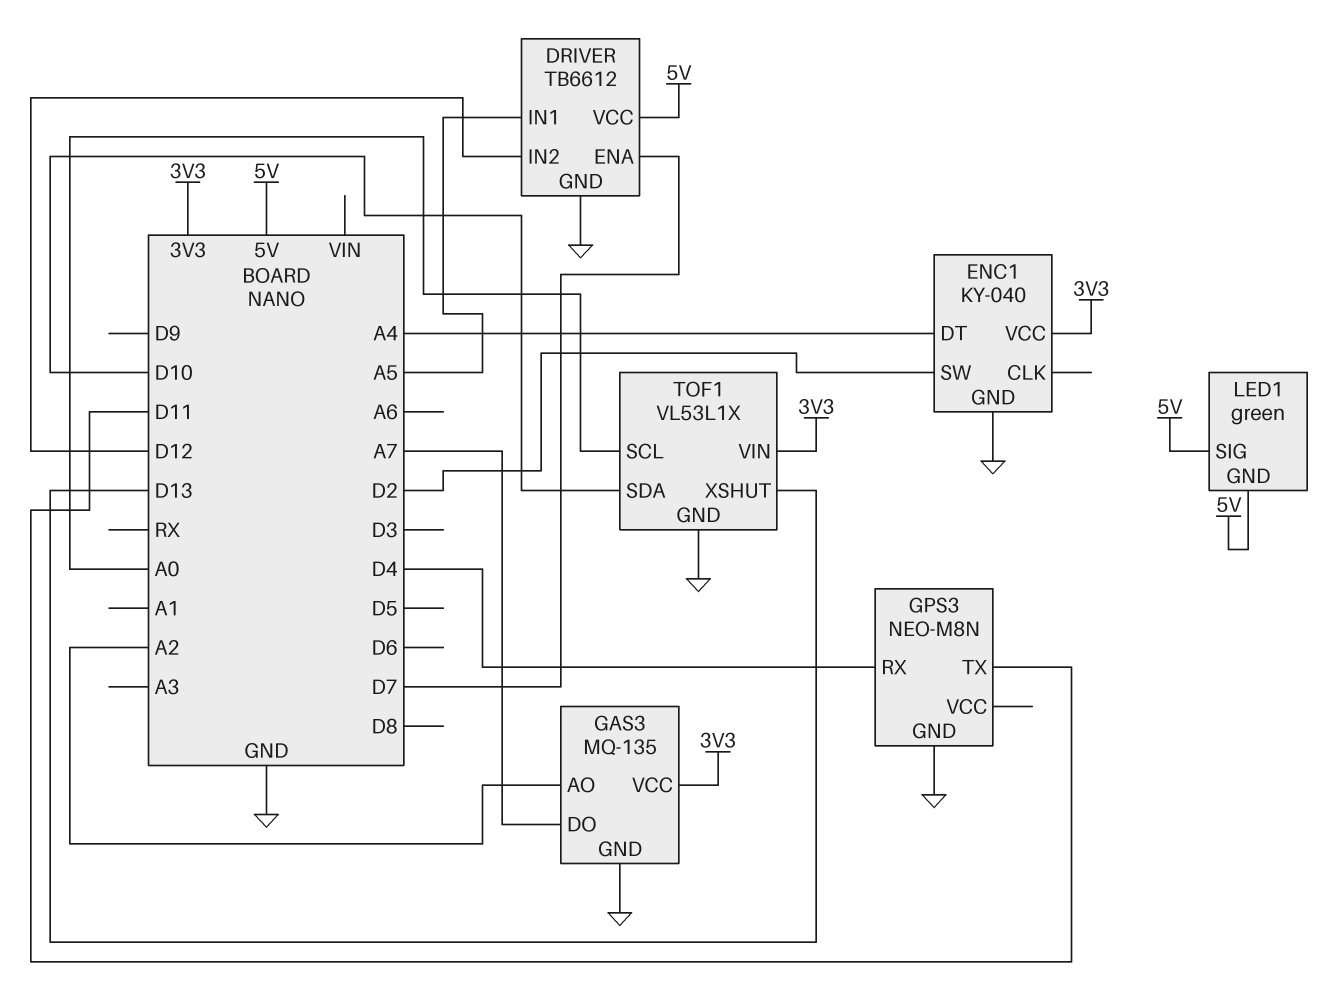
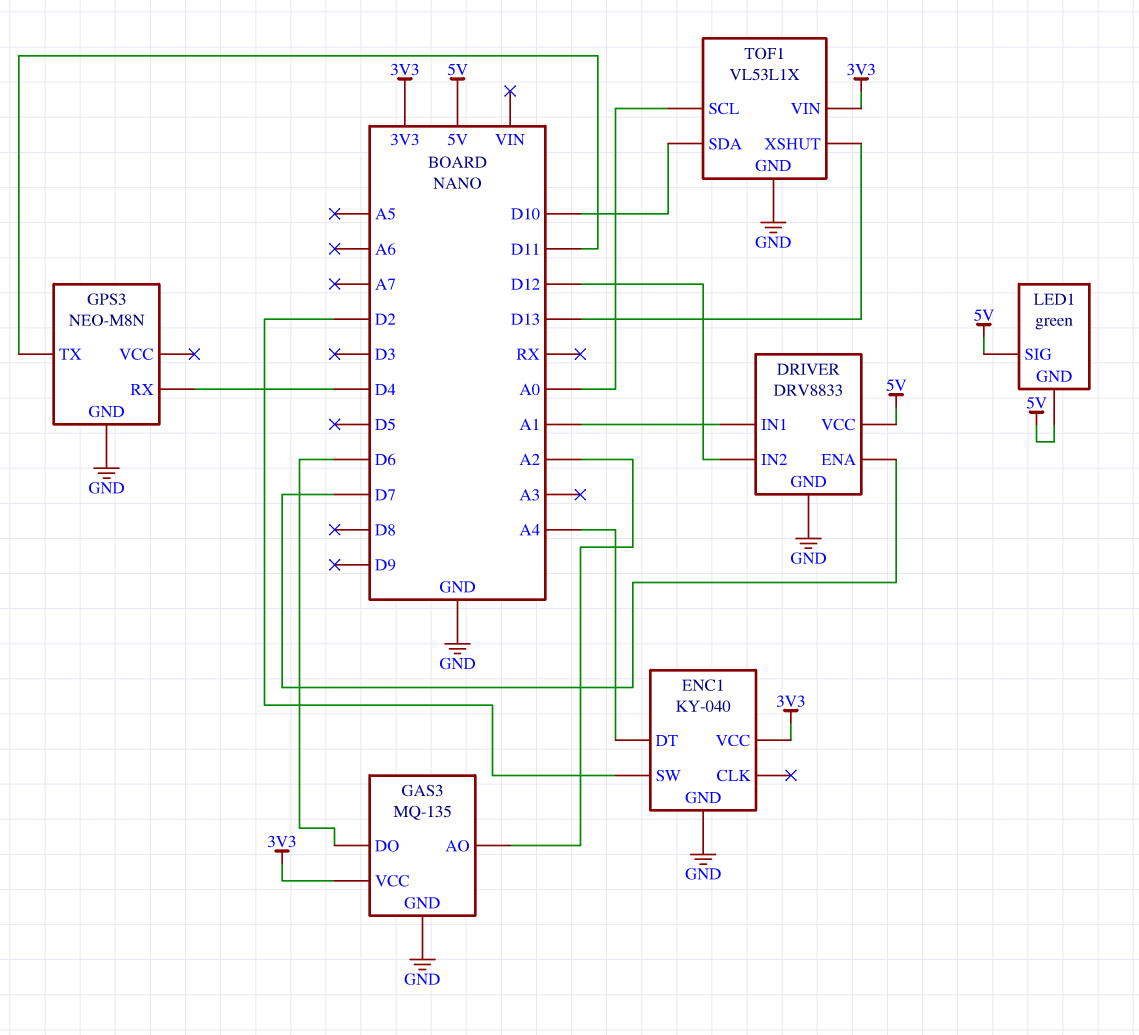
DRIVER: TB6612 -> DRV8833
DRIVER pin IN1: A5 -> A1
GAS3 pin DO: A7 -> D6

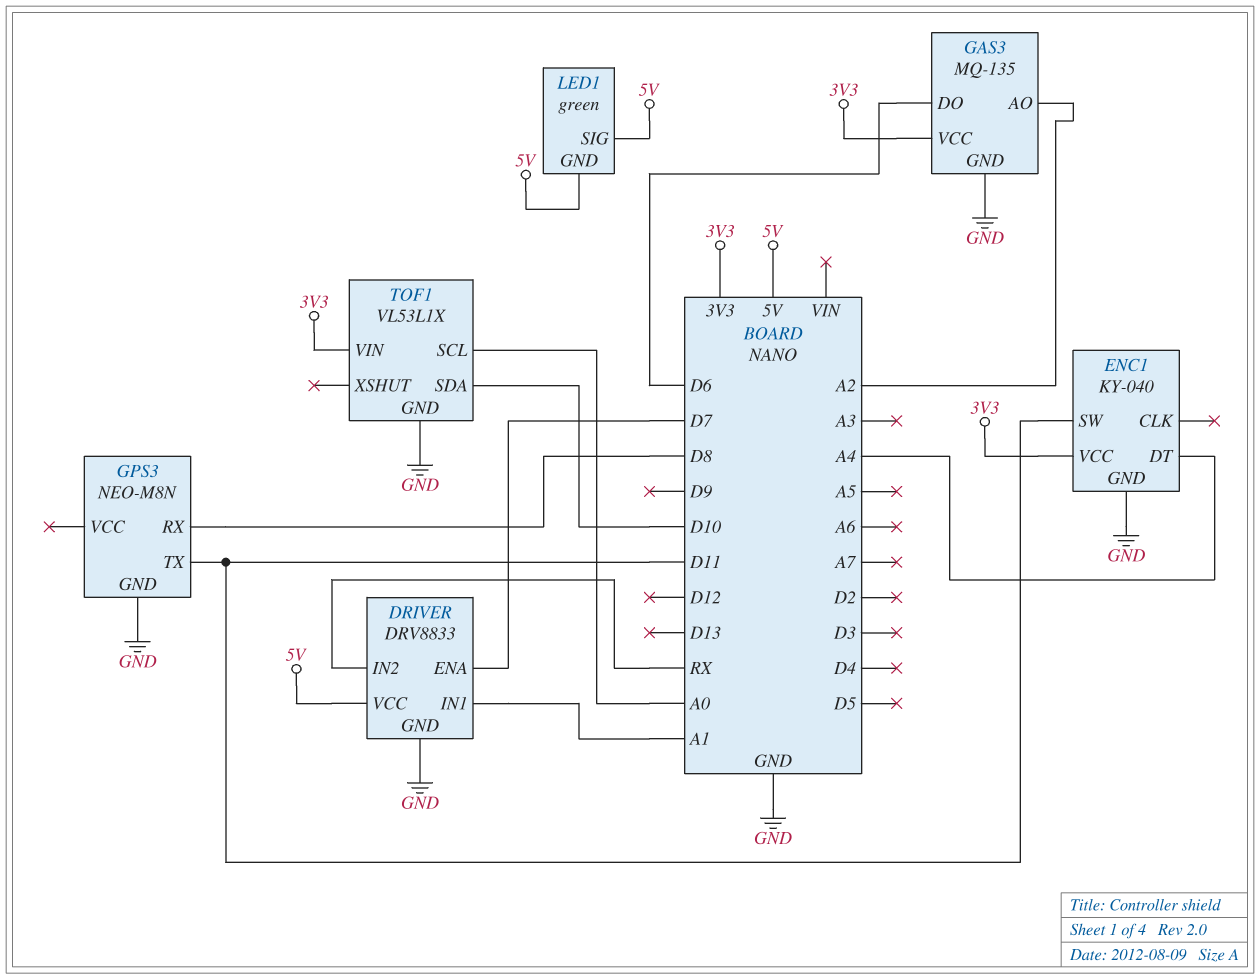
DRIVER pin IN2: D12 -> RX
ENC1 pin SW: D2 -> D11
GPS3 pin RX: D4 -> D8
TOF1 pin XSHUT: D13 -> none

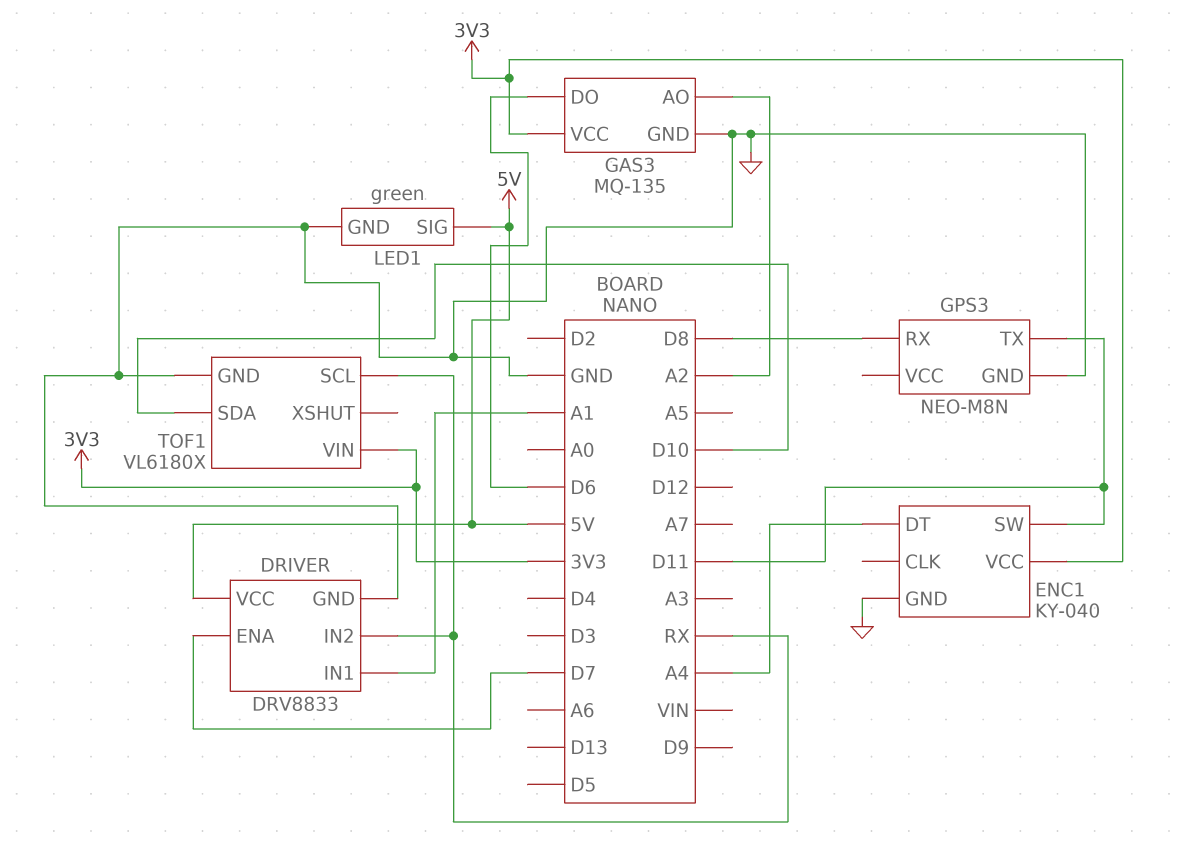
LED1 pin GND: 5V -> GND
TOF1: VL53L1X -> VL6180X
TOF1 pin SCL: A0 -> RX

